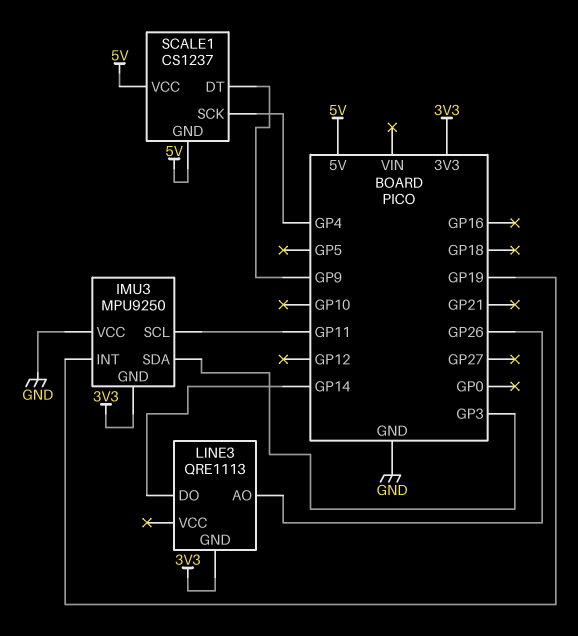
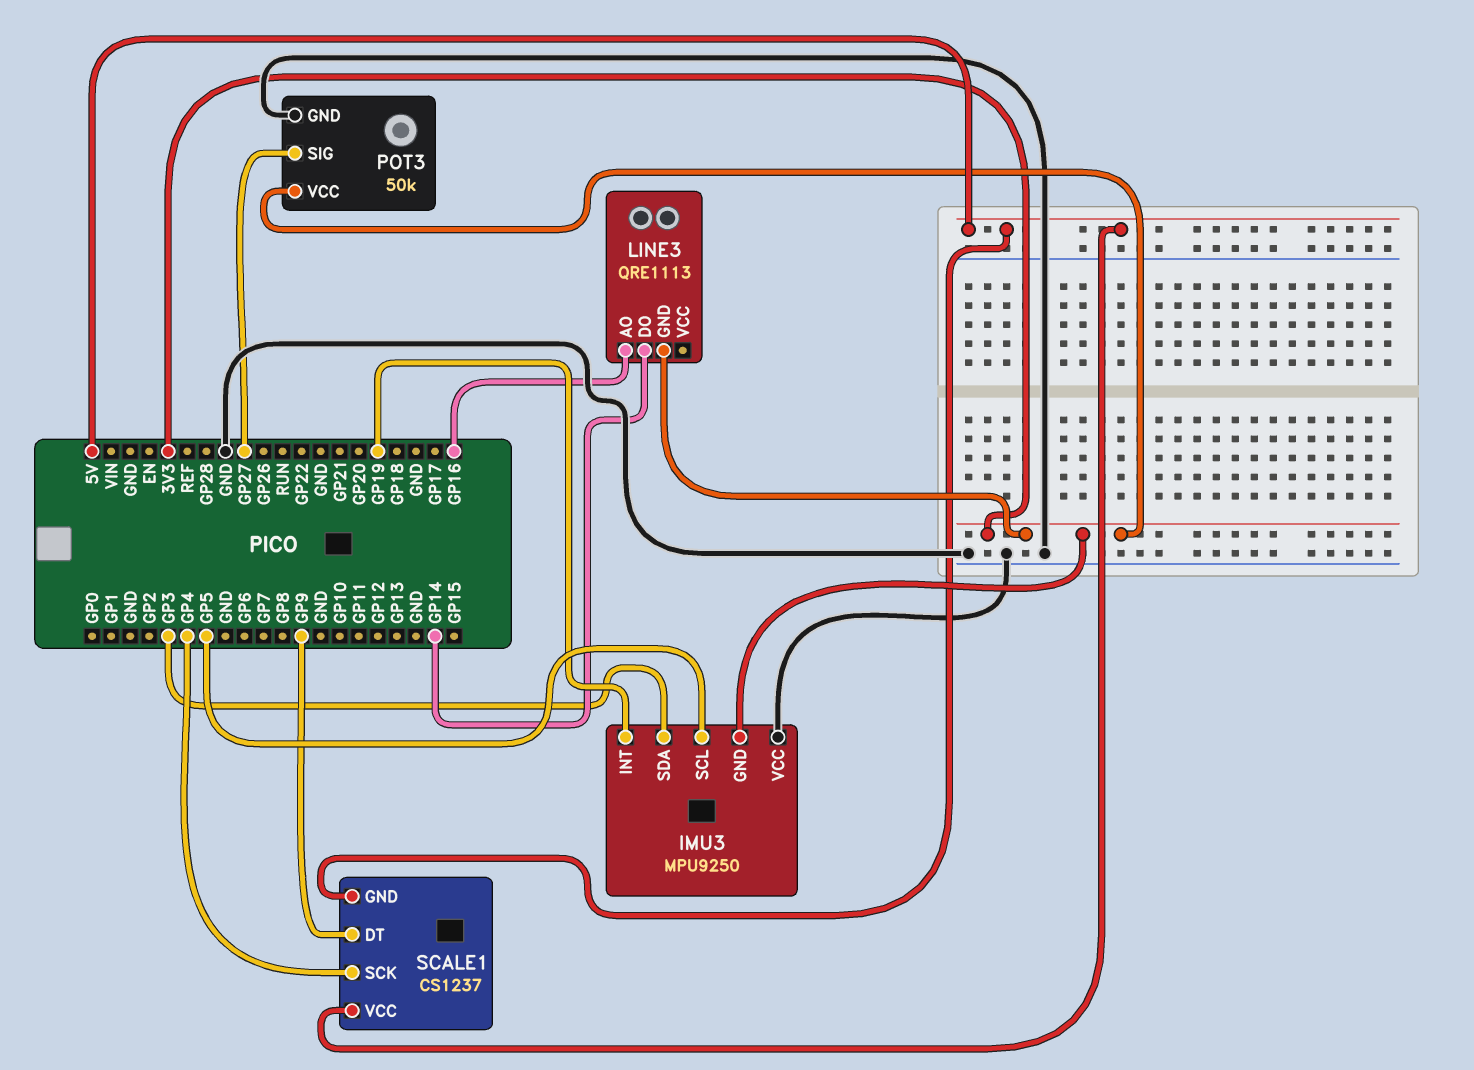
IMU3 pin SCL: GP11 -> GP5
LINE3 pin AO: GP26 -> GP16
POT3: none -> 50k
POT3 pin GND: none -> GND
POT3 pin SIG: none -> GP27
POT3 pin VCC: none -> 3V3

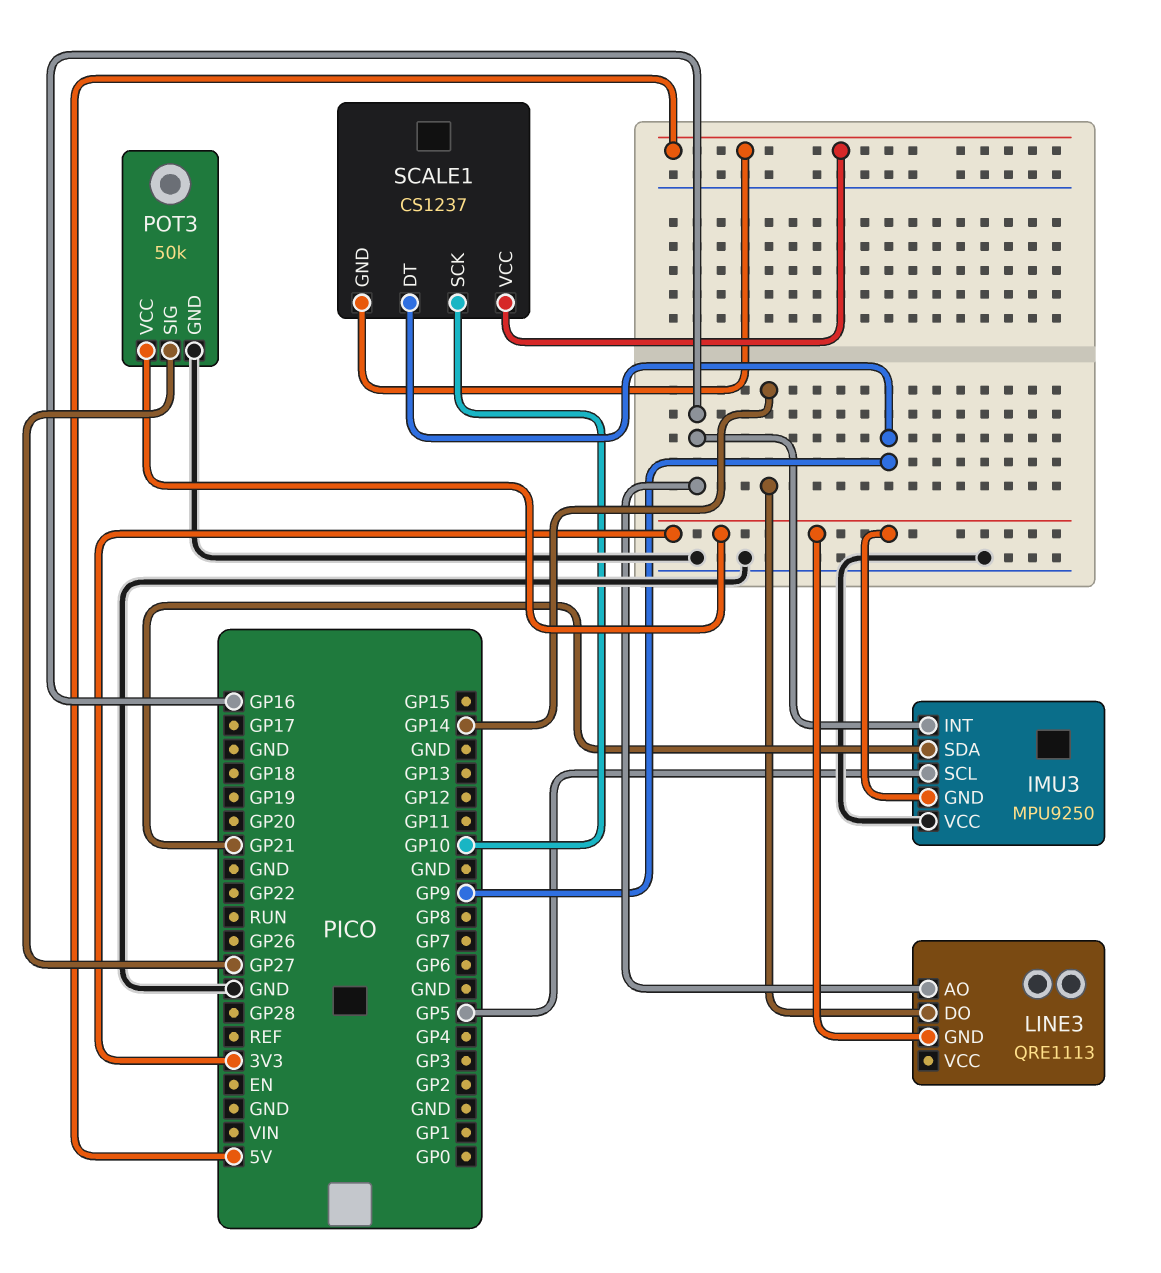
IMU3 pin INT: GP19 -> GP16
IMU3 pin SDA: GP3 -> GP21
SCALE1 pin SCK: GP4 -> GP10

